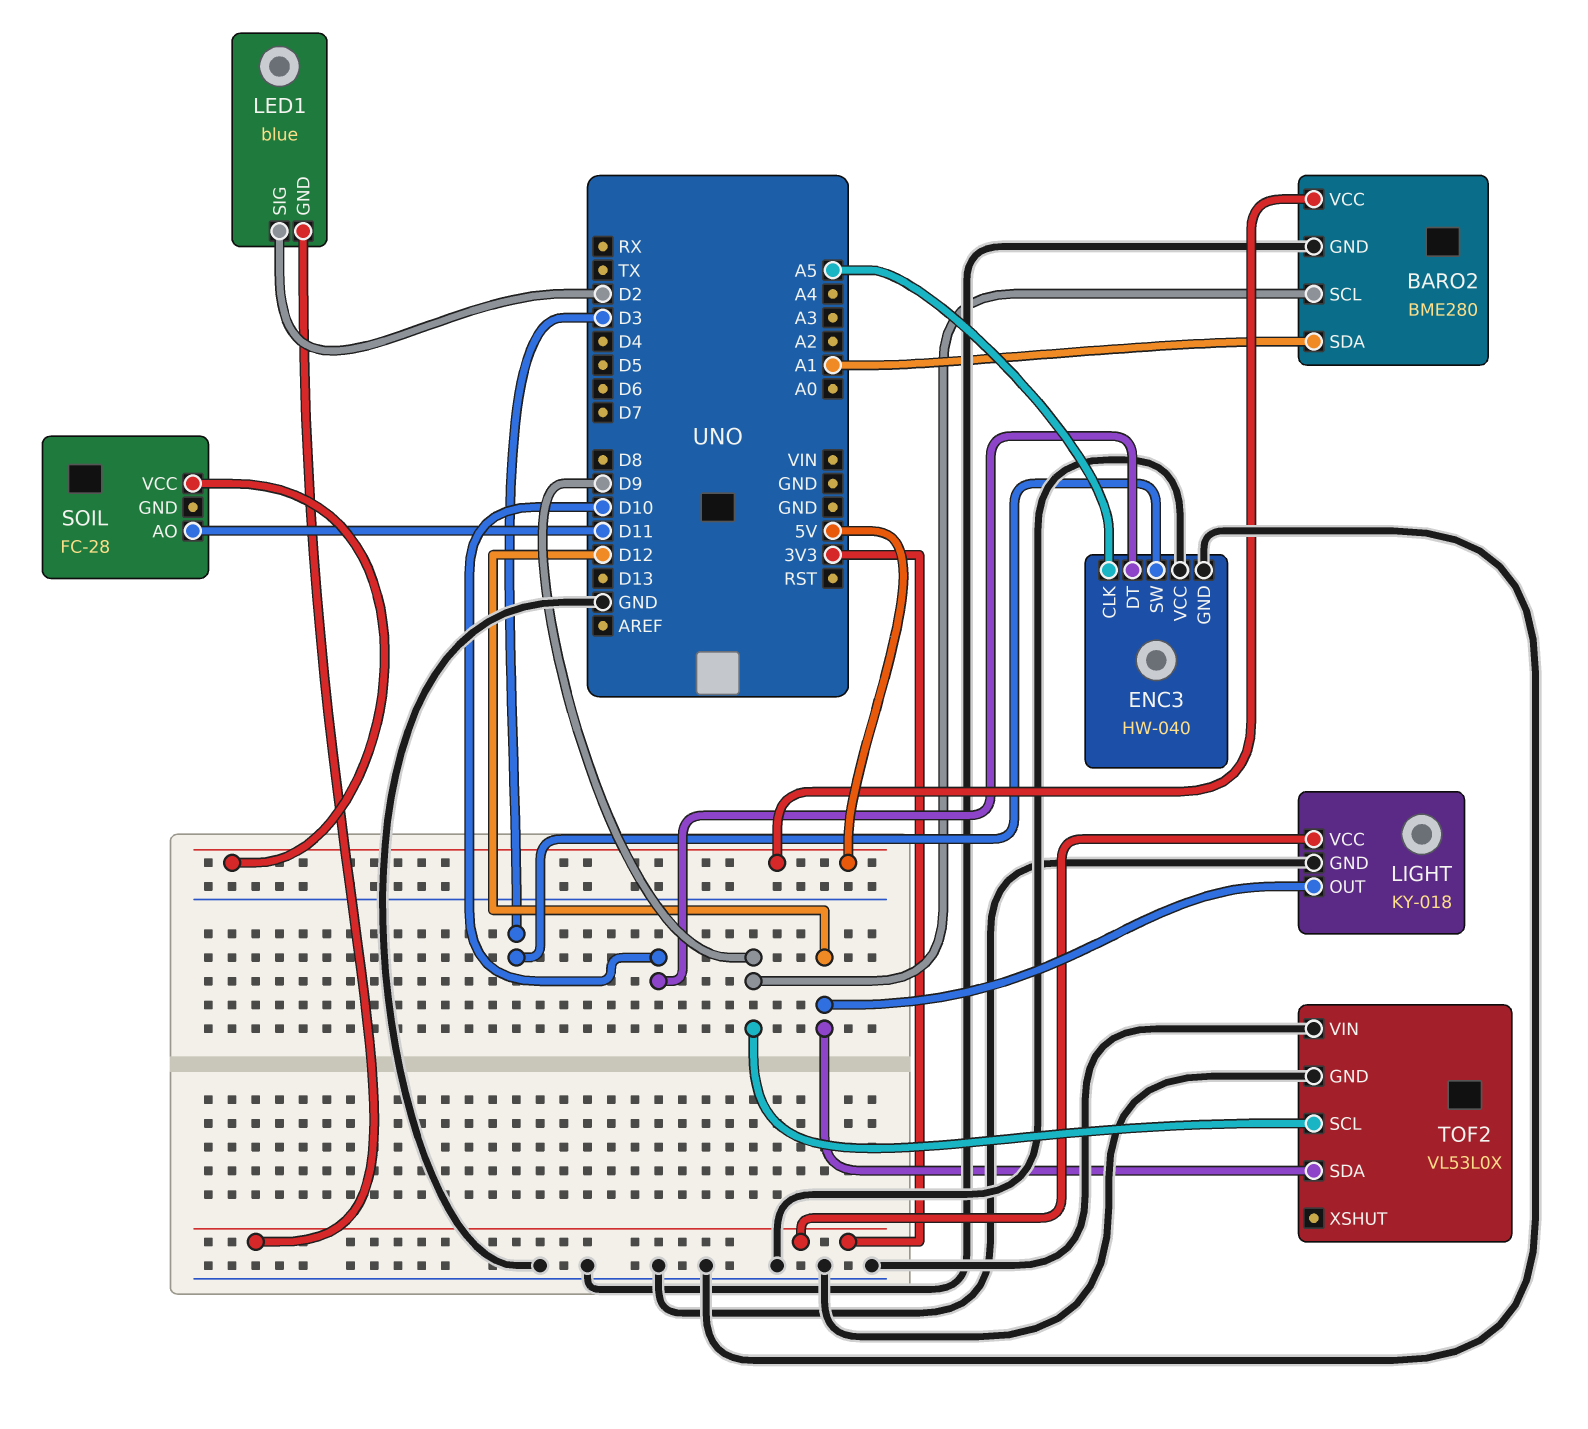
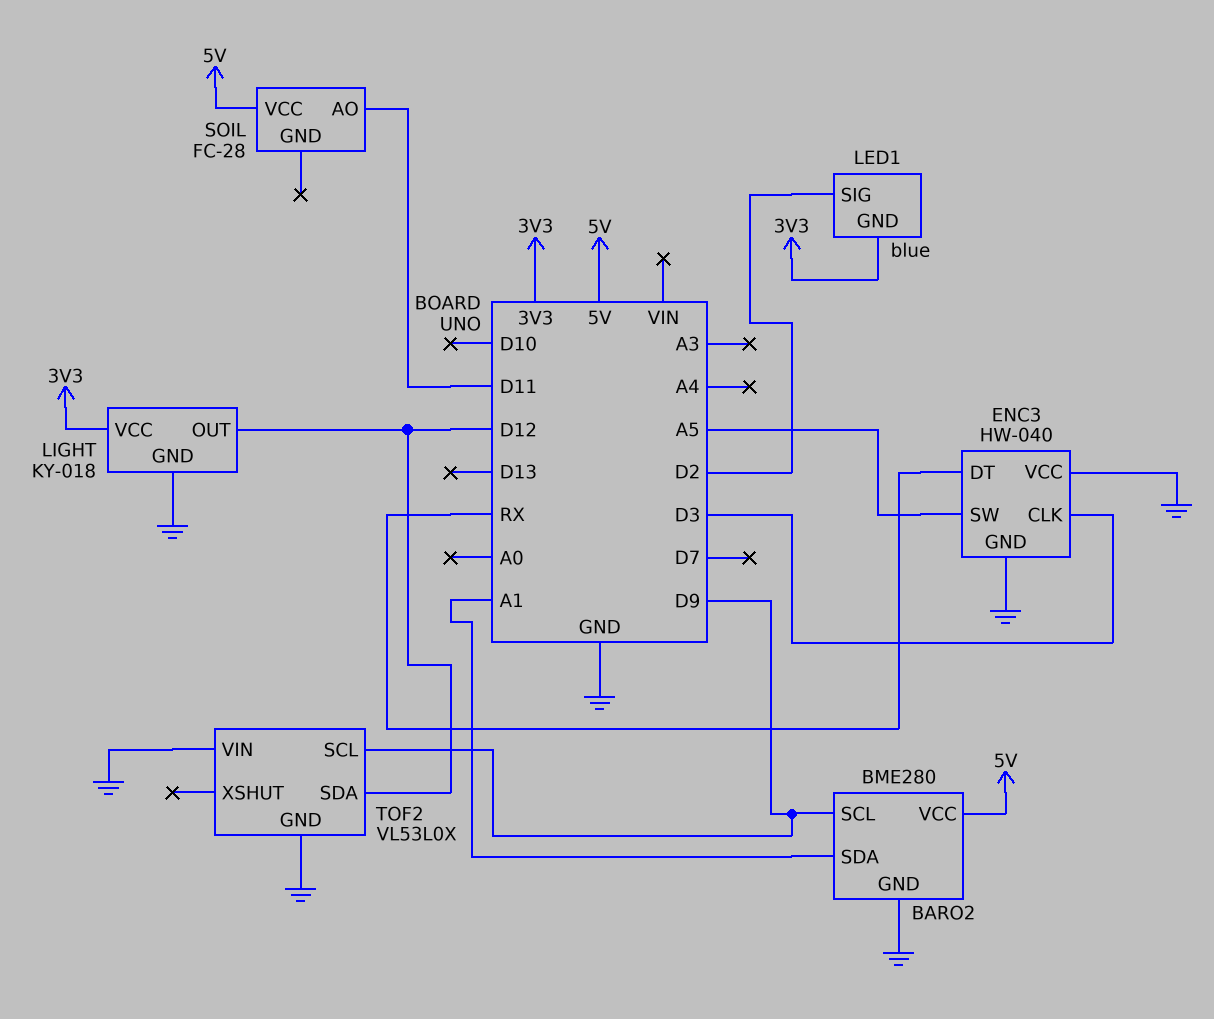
ENC3 pin CLK: A5 -> D3
ENC3 pin DT: D10 -> RX
ENC3 pin SW: D3 -> A5

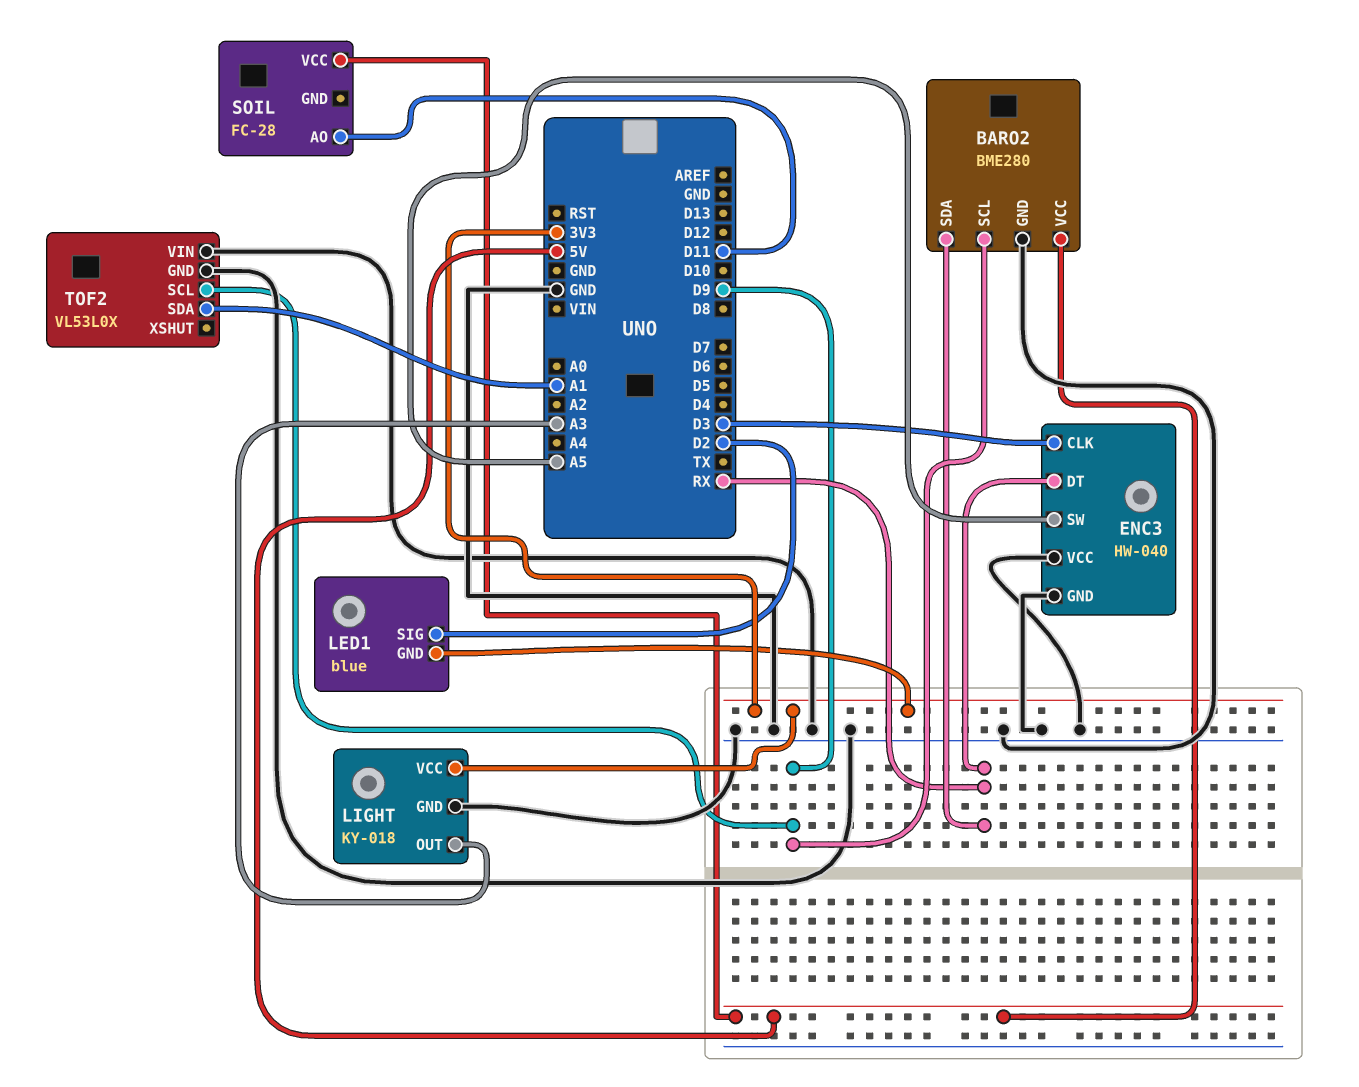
BARO2 pin SDA: A1 -> RX
LIGHT pin OUT: D12 -> A3
TOF2 pin SDA: D12 -> A1

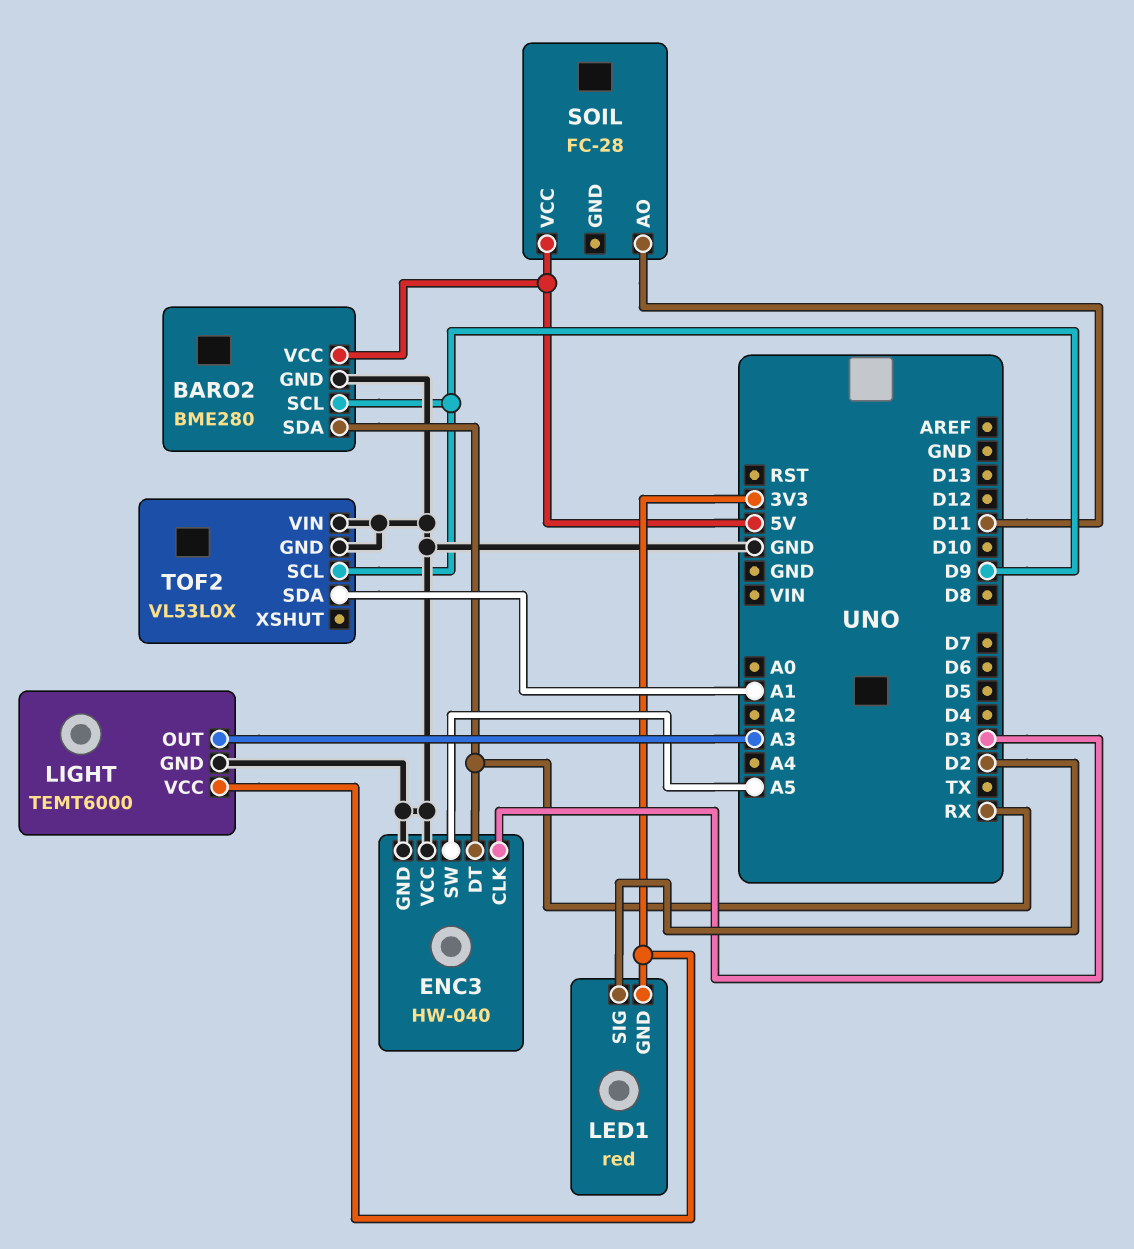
LED1: blue -> red
LIGHT: KY-018 -> TEMT6000

